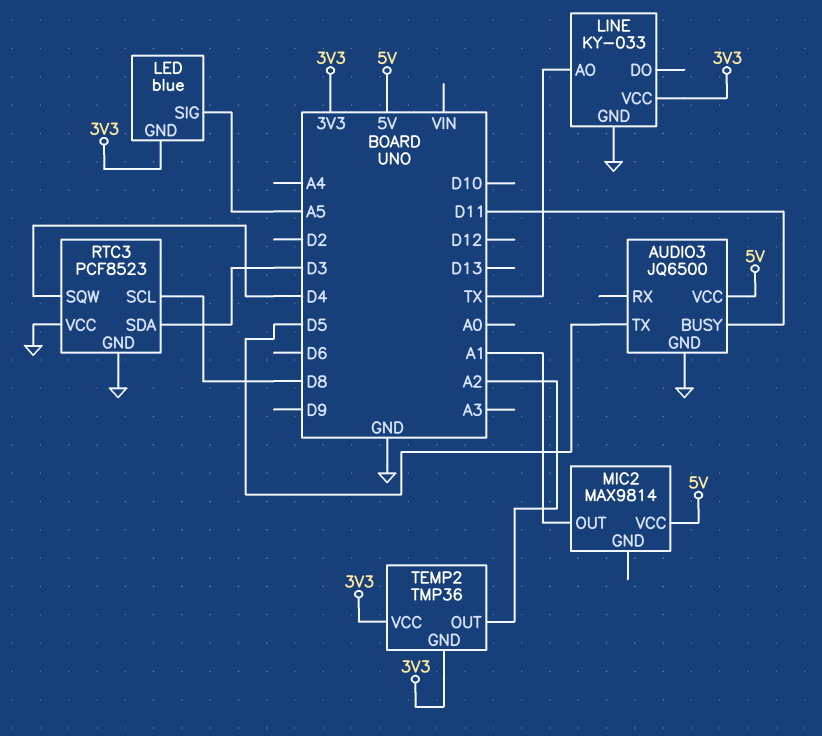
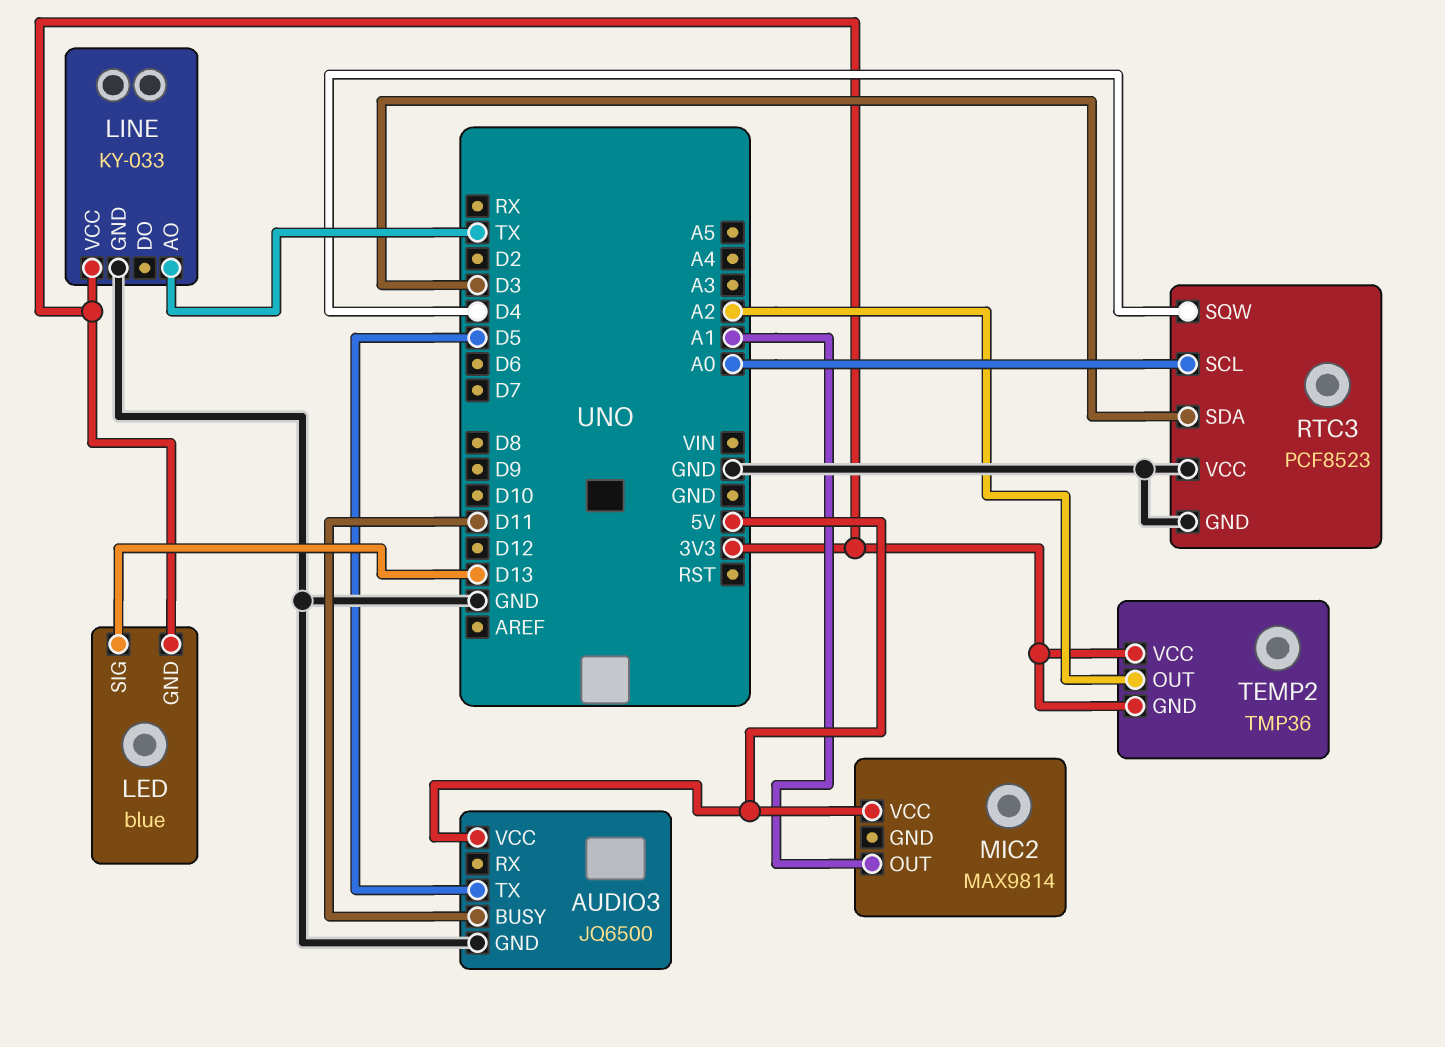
LED pin SIG: A5 -> D13
RTC3 pin SCL: D8 -> A0

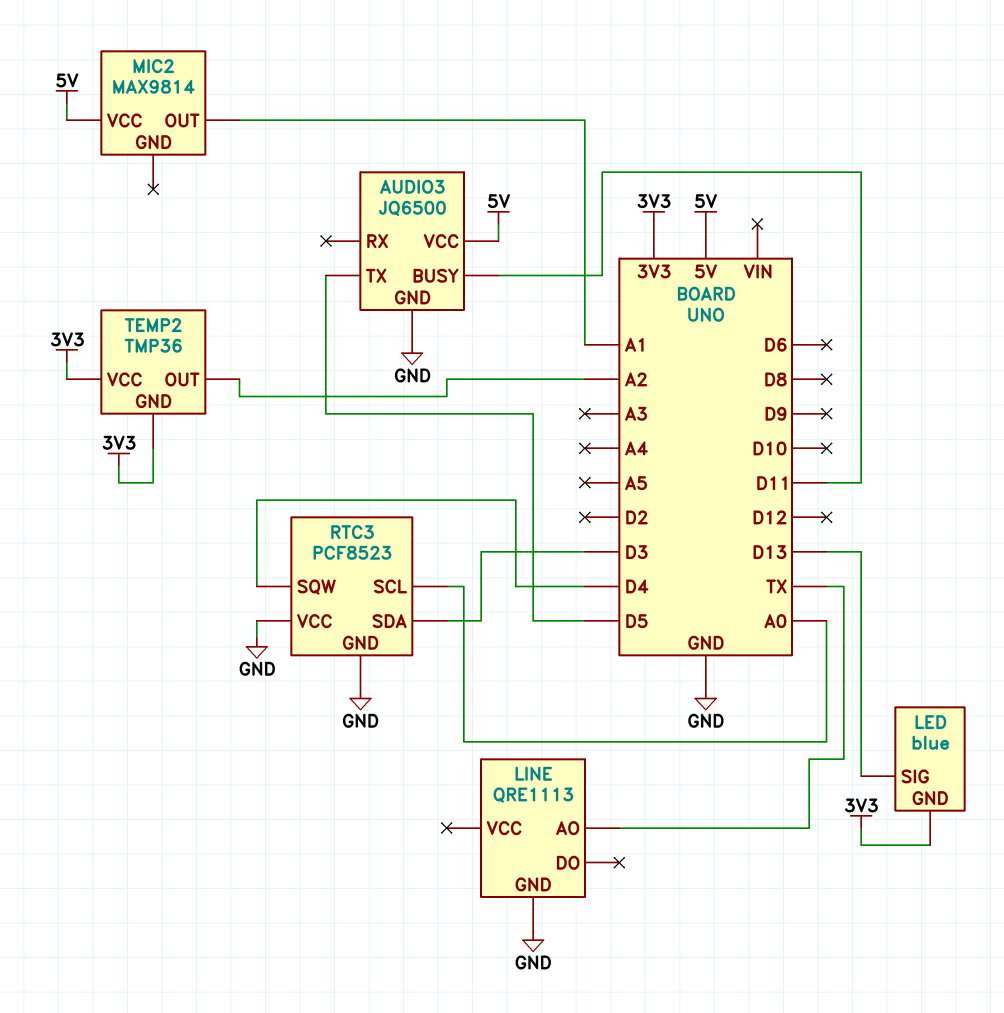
LINE: KY-033 -> QRE1113
LINE pin VCC: 3V3 -> none

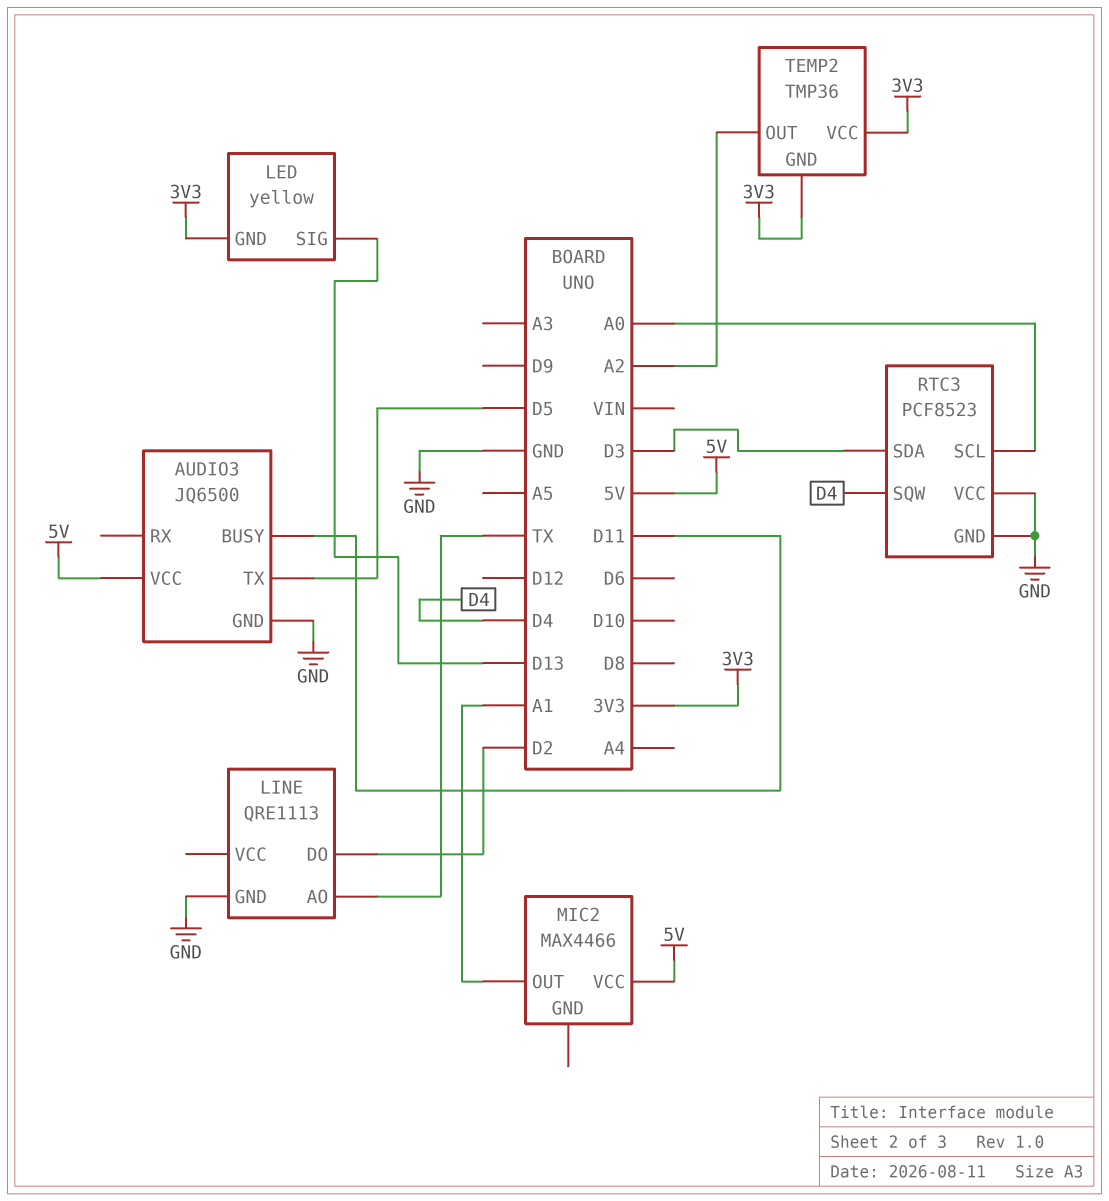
LED: blue -> yellow
LINE pin DO: none -> D2
MIC2: MAX9814 -> MAX4466

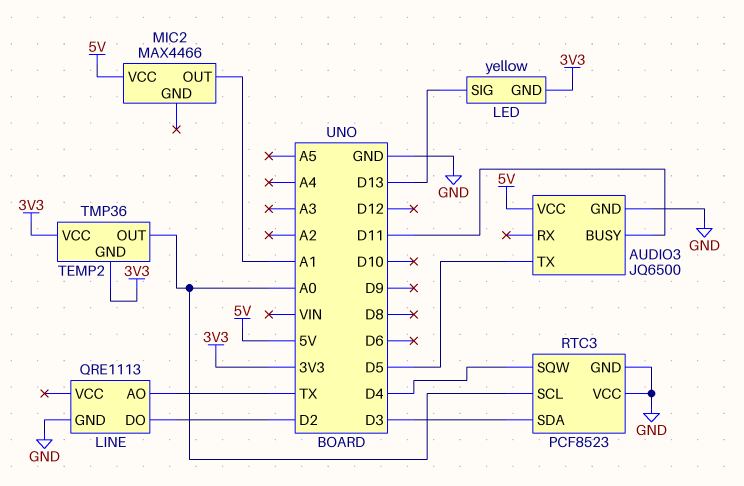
TEMP2 pin OUT: A2 -> A0

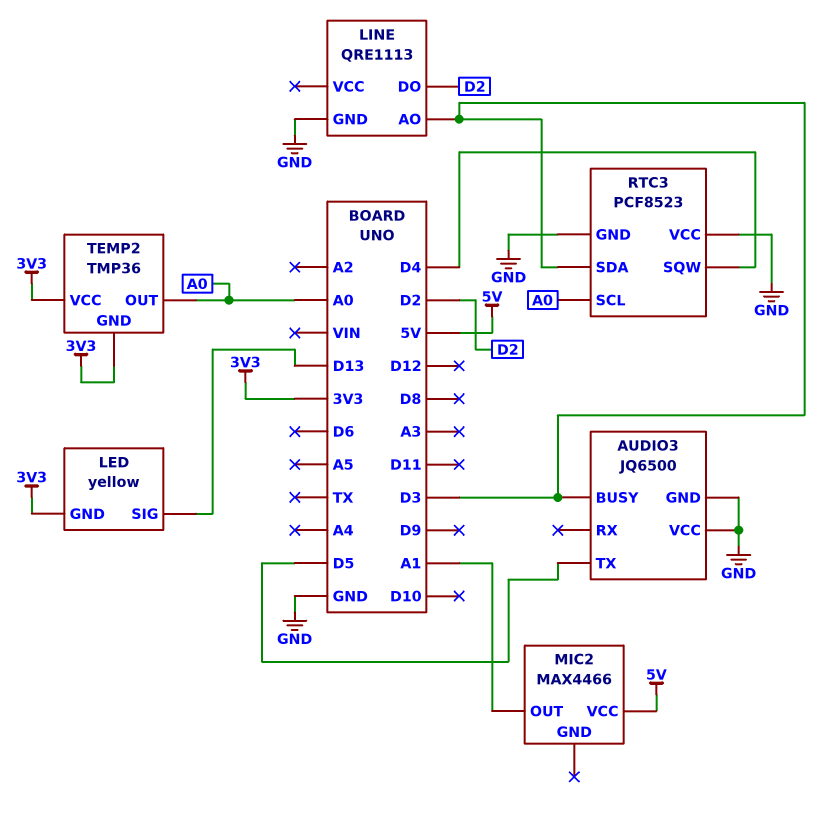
AUDIO3 pin BUSY: D11 -> D3
AUDIO3 pin VCC: 5V -> GND
LINE pin AO: TX -> D3

